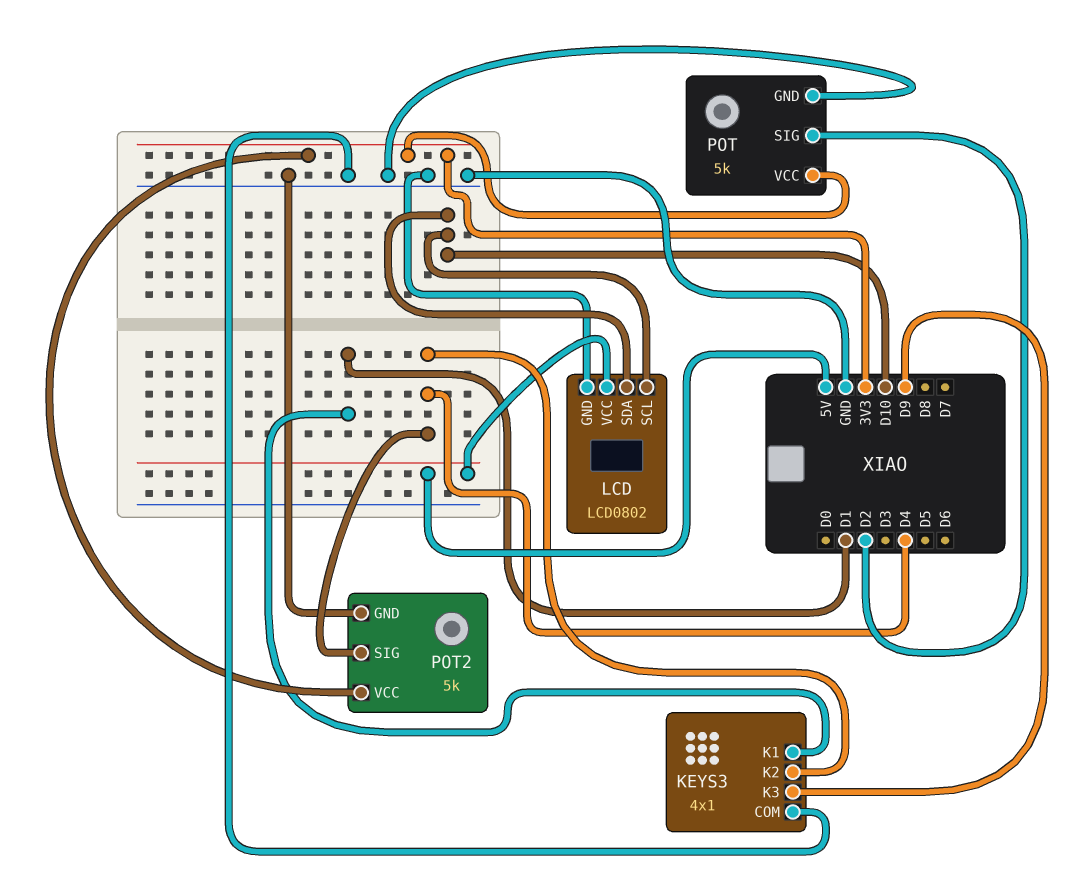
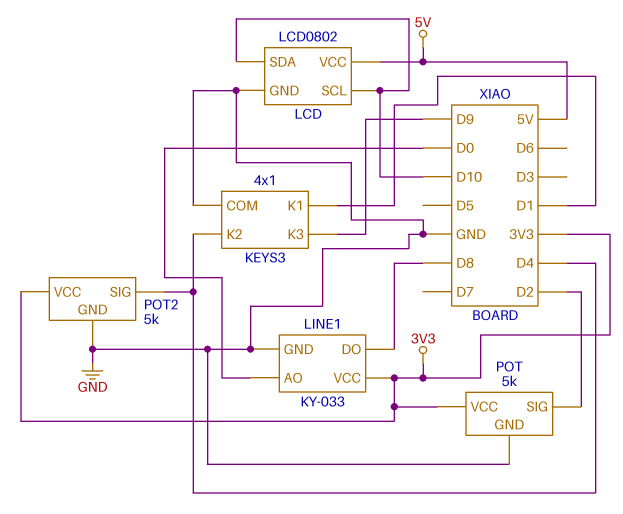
LINE1: none -> KY-033
LINE1 pin AO: none -> D0
LINE1 pin DO: none -> D8
LINE1 pin GND: none -> GND
LINE1 pin VCC: none -> 3V3

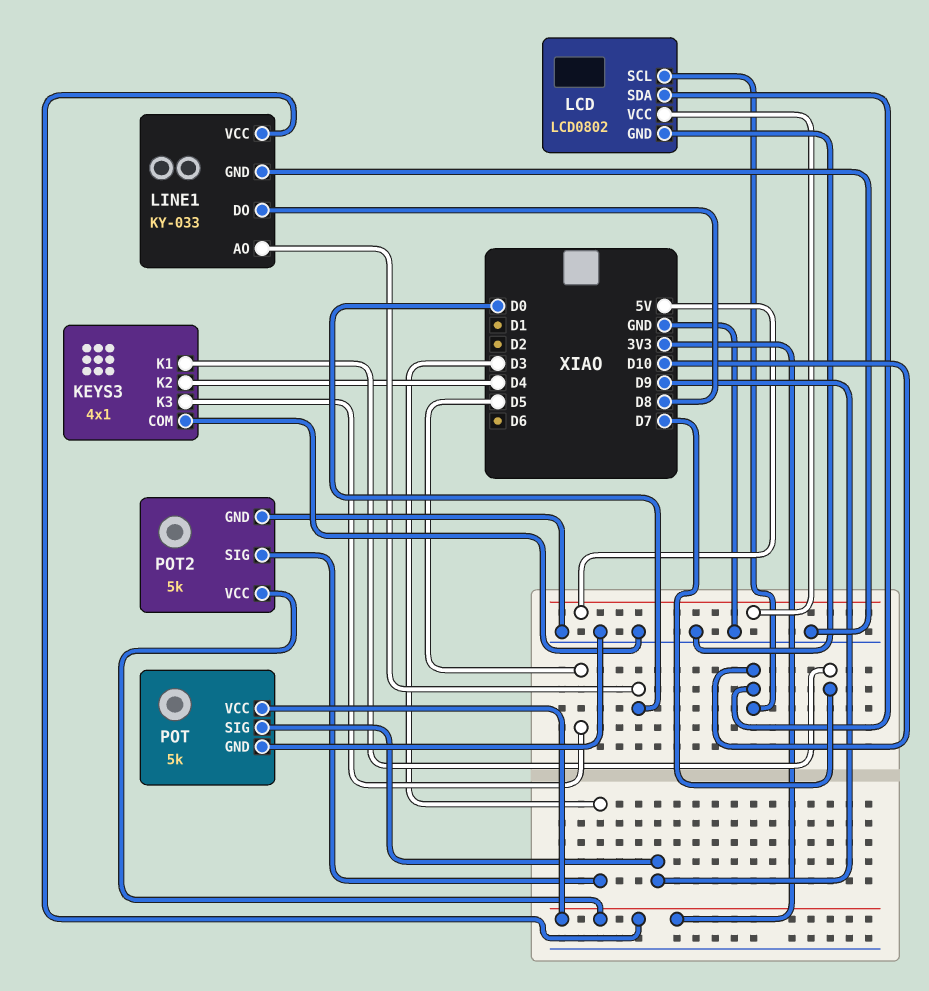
KEYS3 pin K1: D1 -> D7
KEYS3 pin K3: D9 -> D5
POT pin SIG: D2 -> D9
POT2 pin SIG: D4 -> D3

